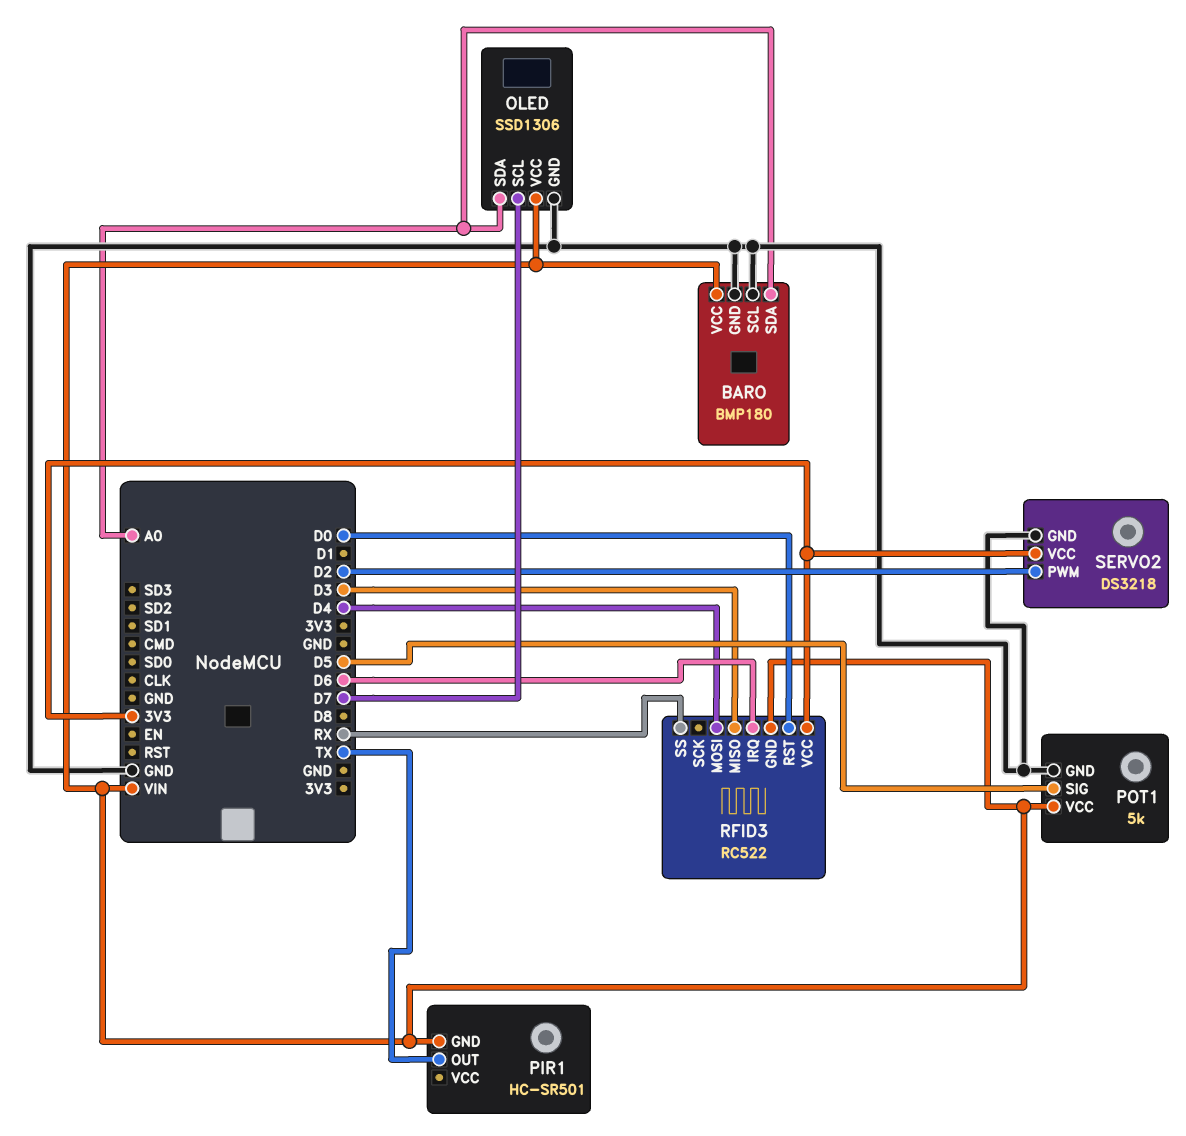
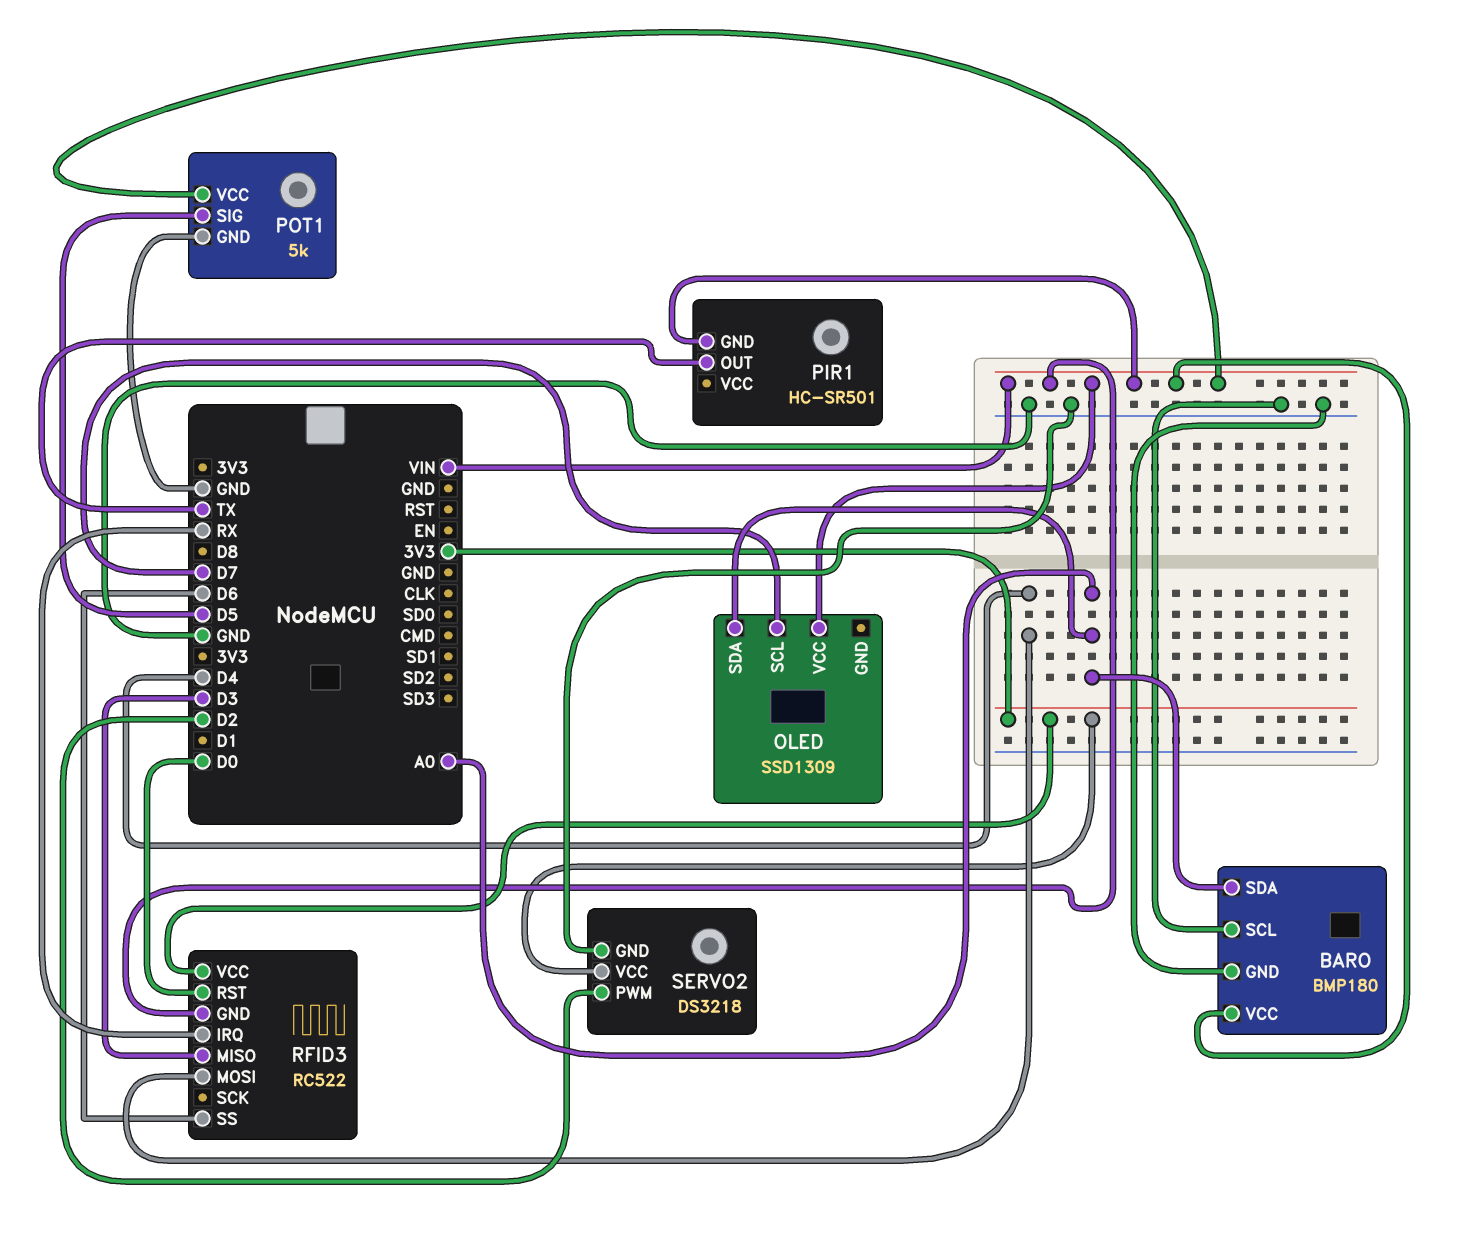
OLED: SSD1306 -> SSD1309
OLED pin GND: GND -> none
RFID3 pin IRQ: D6 -> RX
RFID3 pin SS: RX -> D6

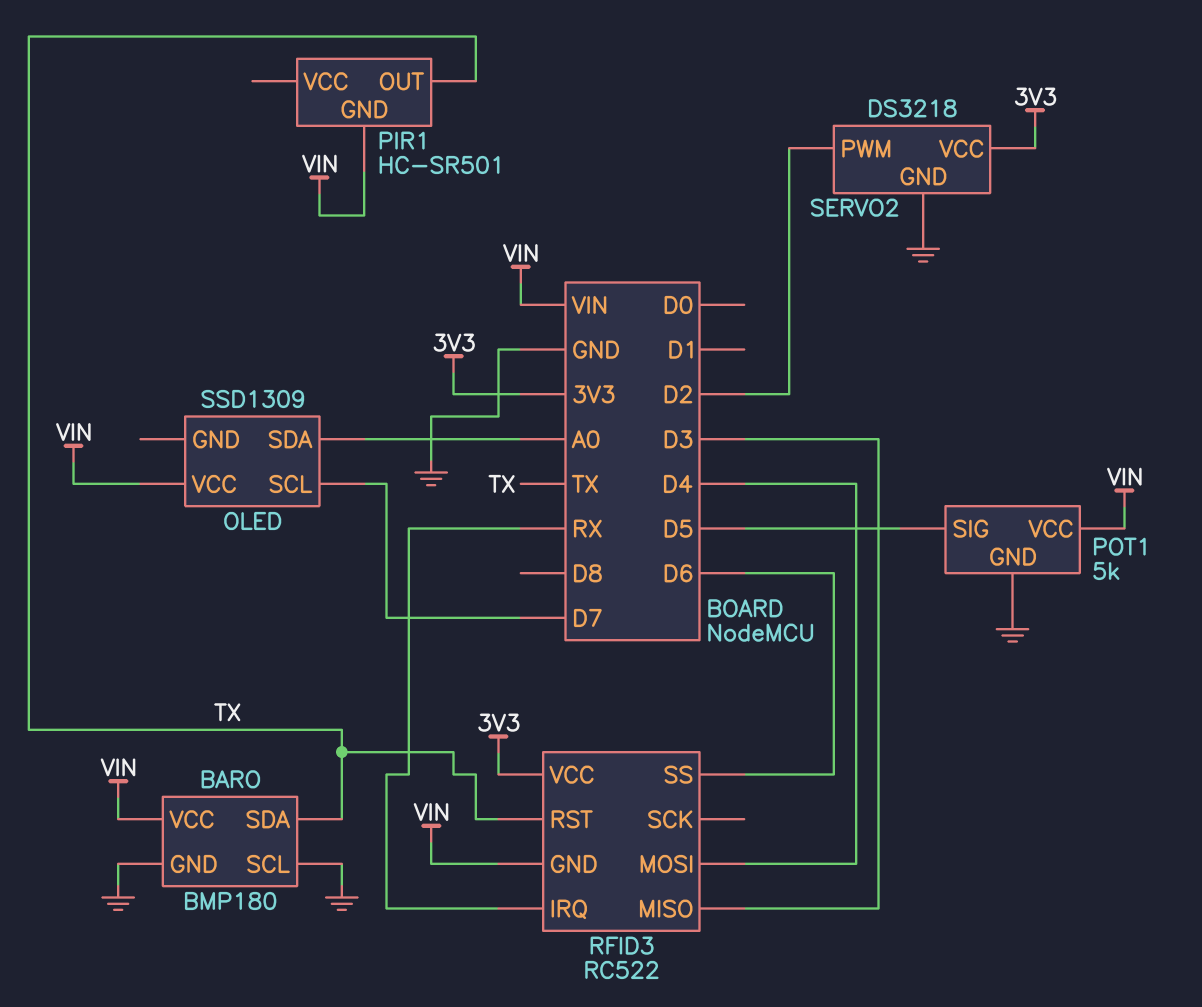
BARO pin SDA: A0 -> TX
RFID3 pin RST: D0 -> TX

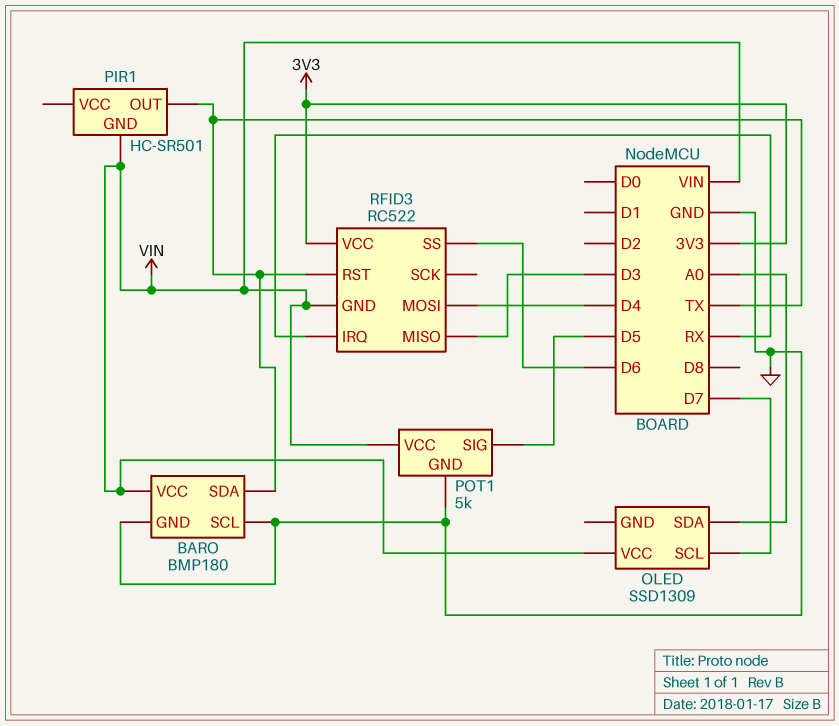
SERVO2: DS3218 -> none
SERVO2 pin GND: GND -> none
SERVO2 pin PWM: D2 -> none
SERVO2 pin VCC: 3V3 -> none

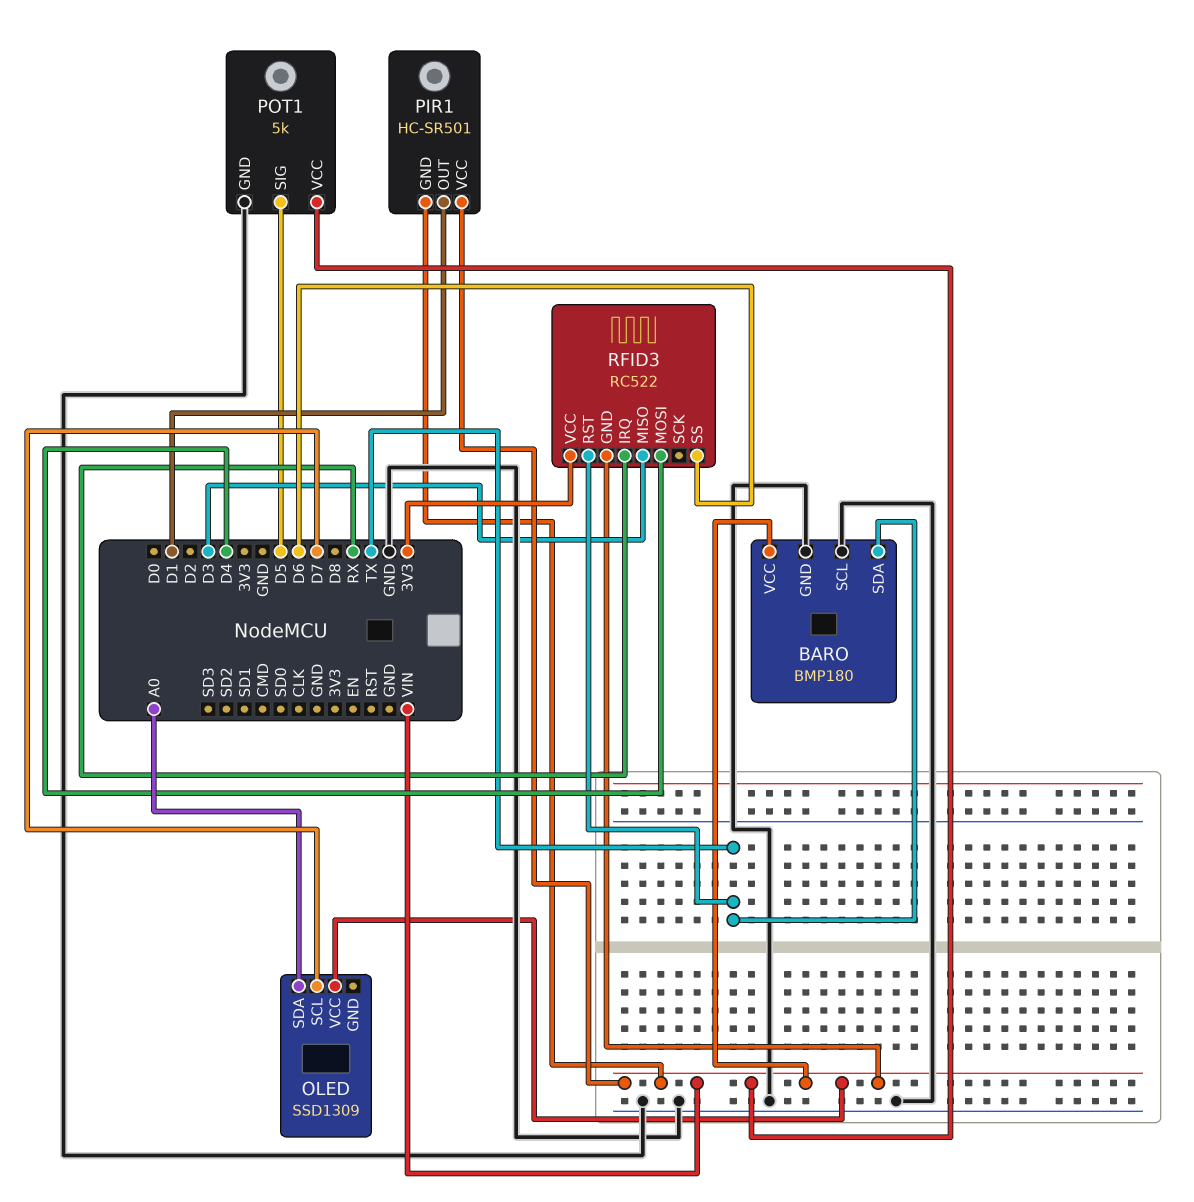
PIR1 pin OUT: TX -> D1
PIR1 pin VCC: none -> VIN

